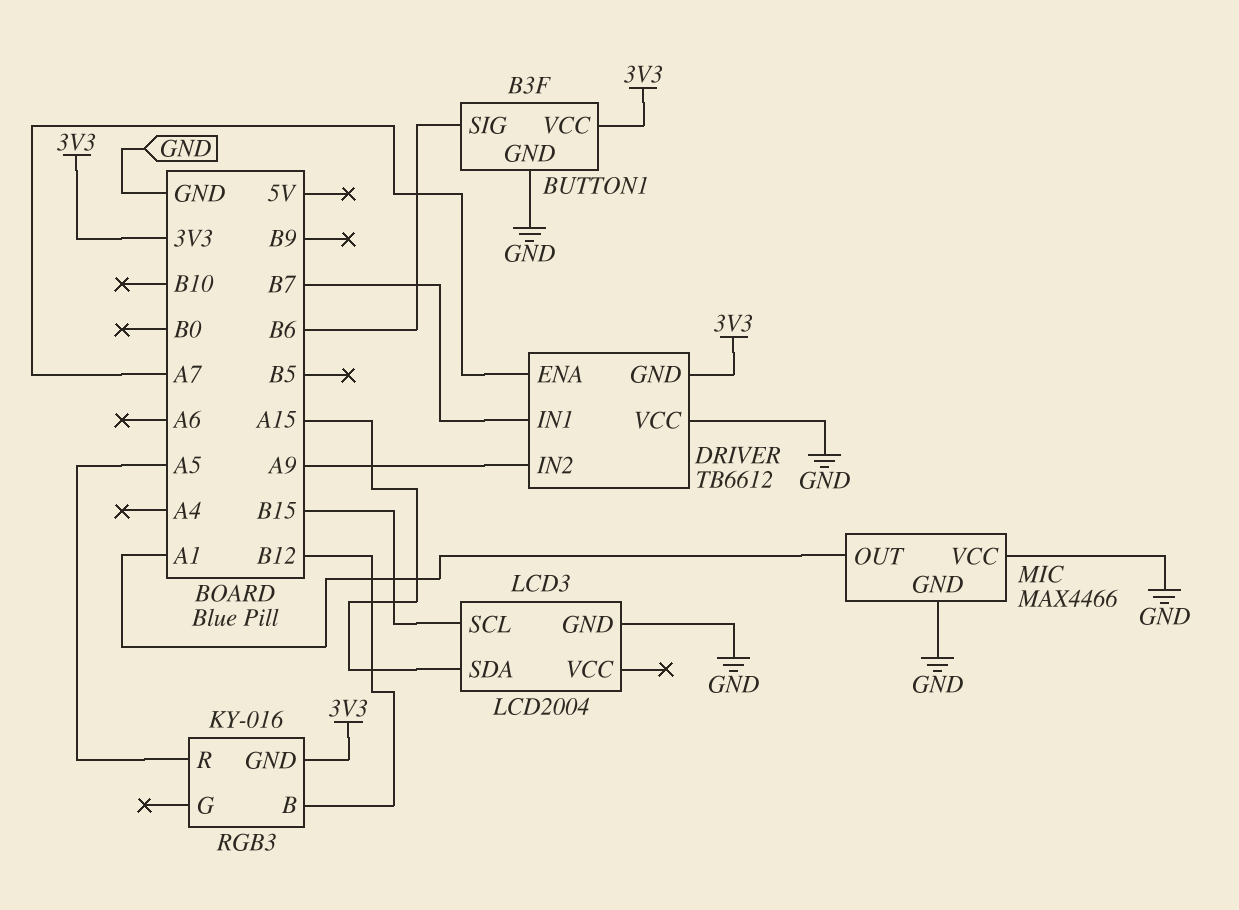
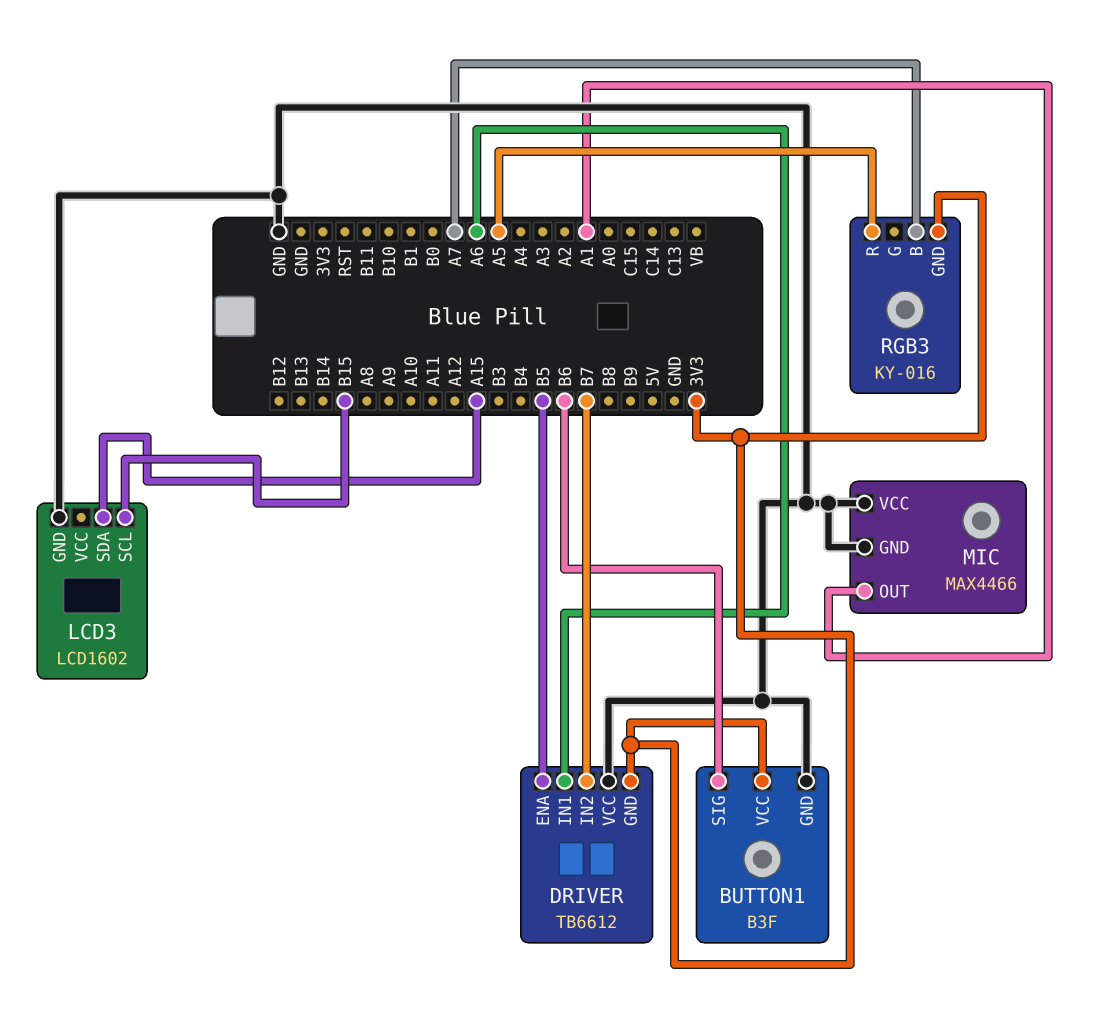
DRIVER pin ENA: A7 -> B5
DRIVER pin IN1: B7 -> A6
DRIVER pin IN2: A9 -> B7
LCD3: LCD2004 -> LCD1602
RGB3 pin B: B12 -> A7

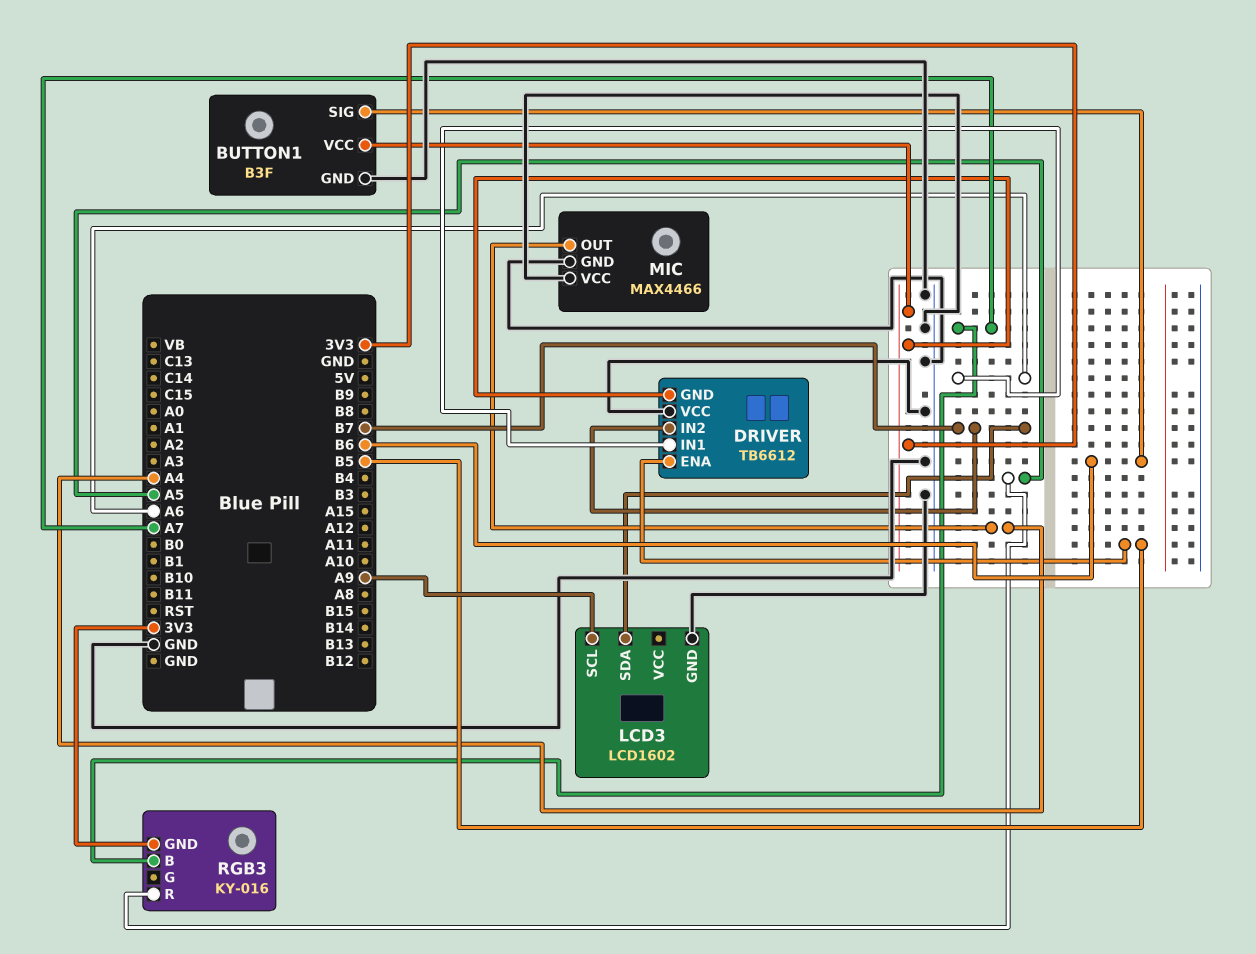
LCD3 pin SCL: B15 -> A9
LCD3 pin SDA: A15 -> B7
MIC pin OUT: A1 -> A4

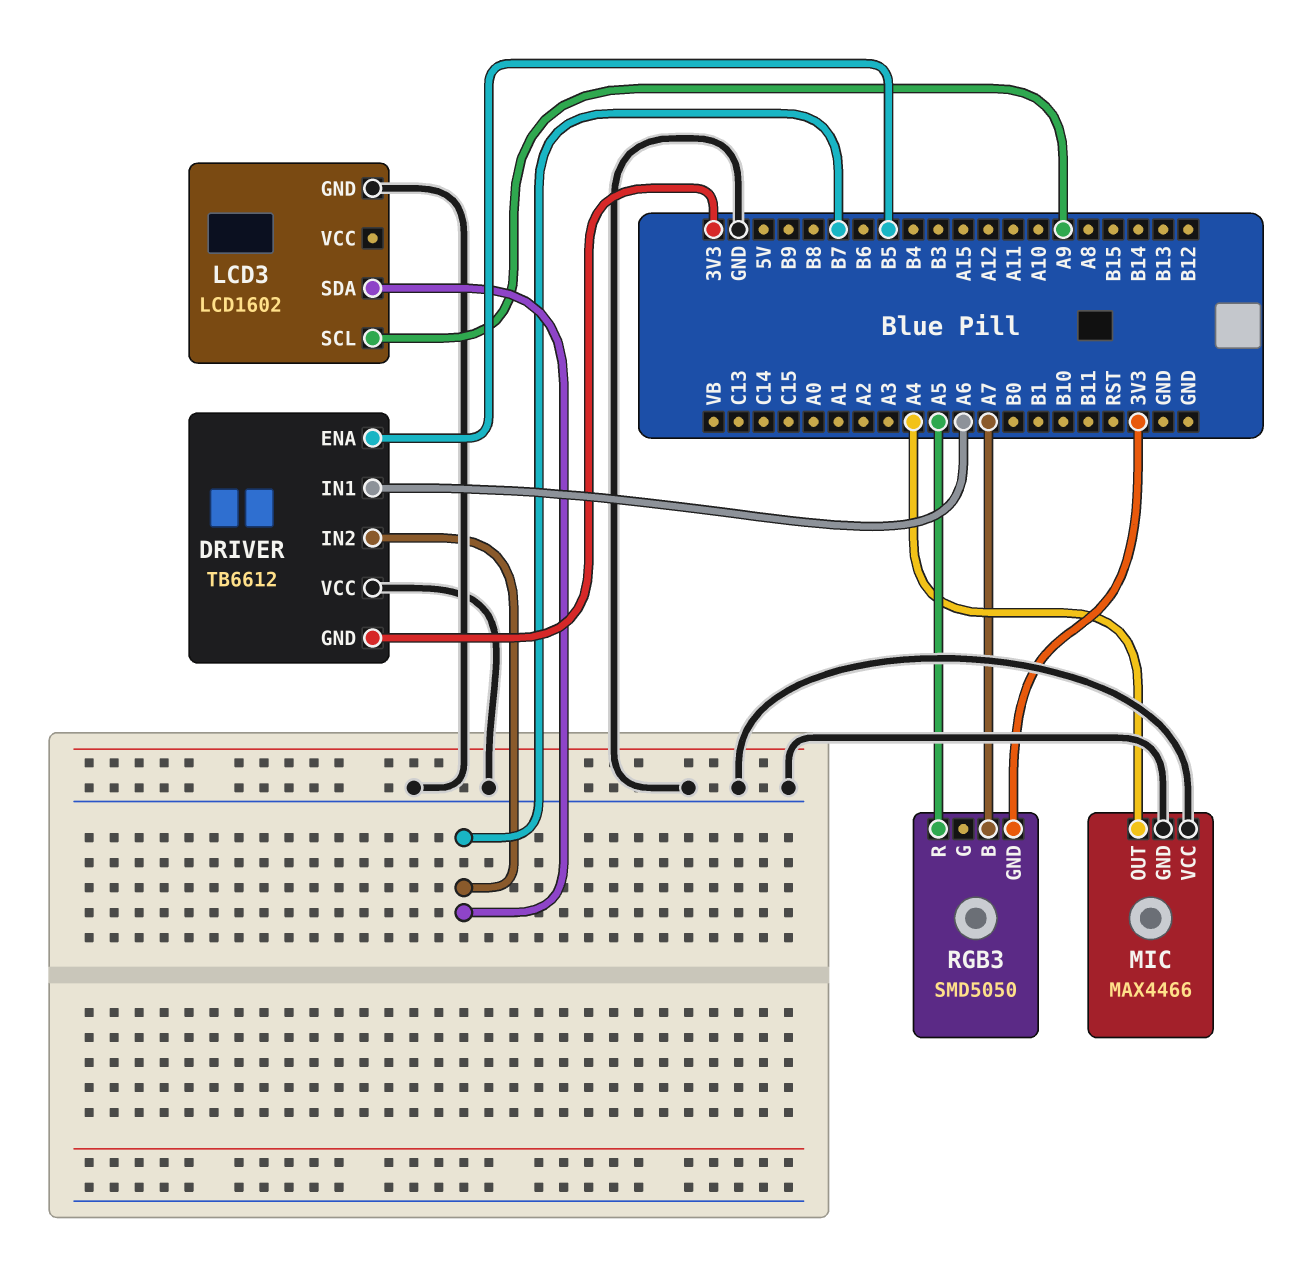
BUTTON1: B3F -> none
BUTTON1 pin GND: GND -> none
BUTTON1 pin SIG: B6 -> none
BUTTON1 pin VCC: 3V3 -> none
RGB3: KY-016 -> SMD5050

